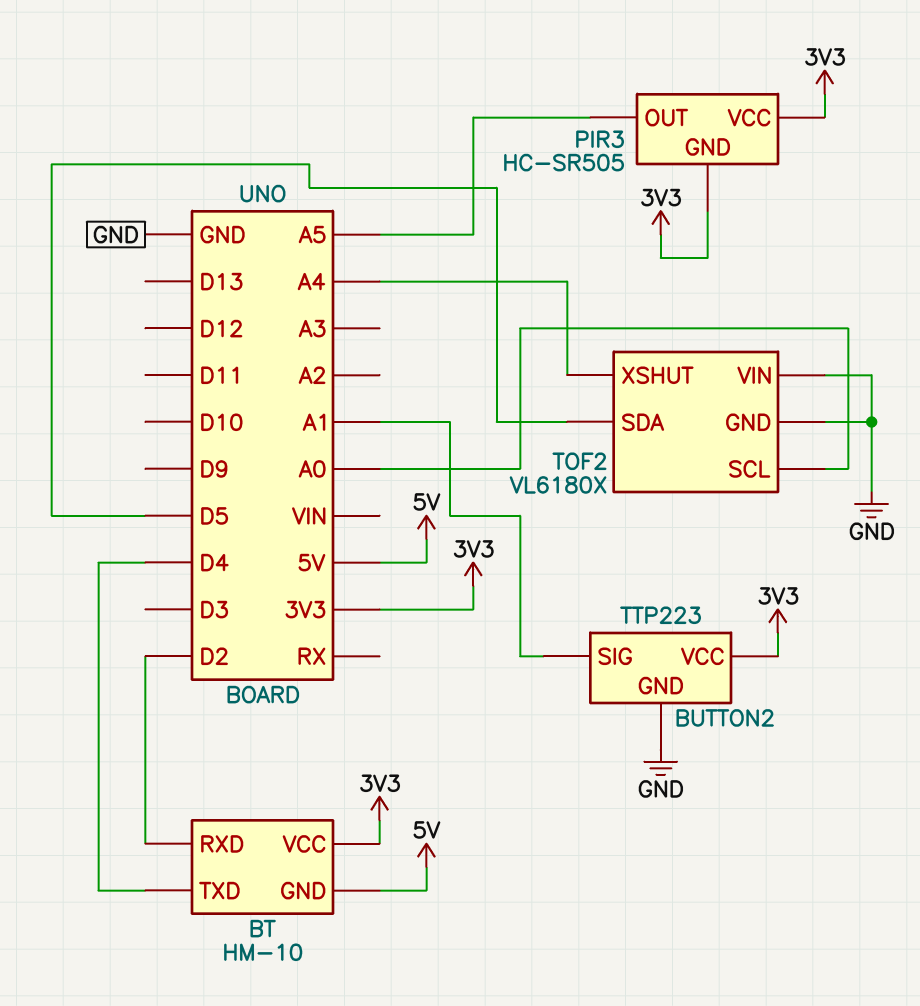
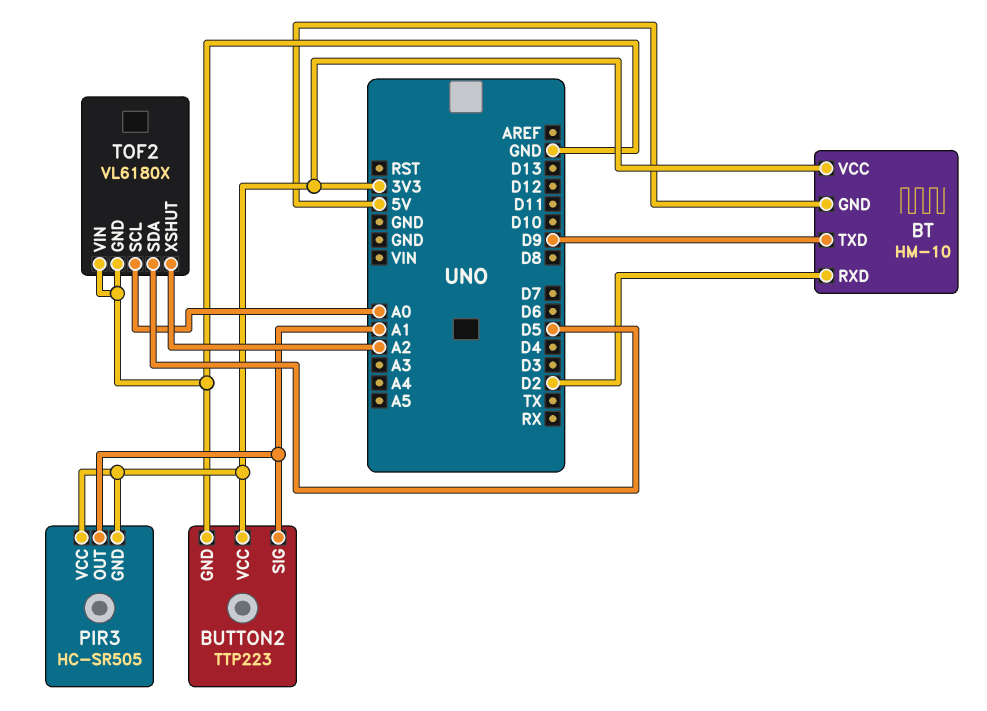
BT pin TXD: D4 -> D9
PIR3 pin OUT: A5 -> A1
TOF2 pin XSHUT: A4 -> A2

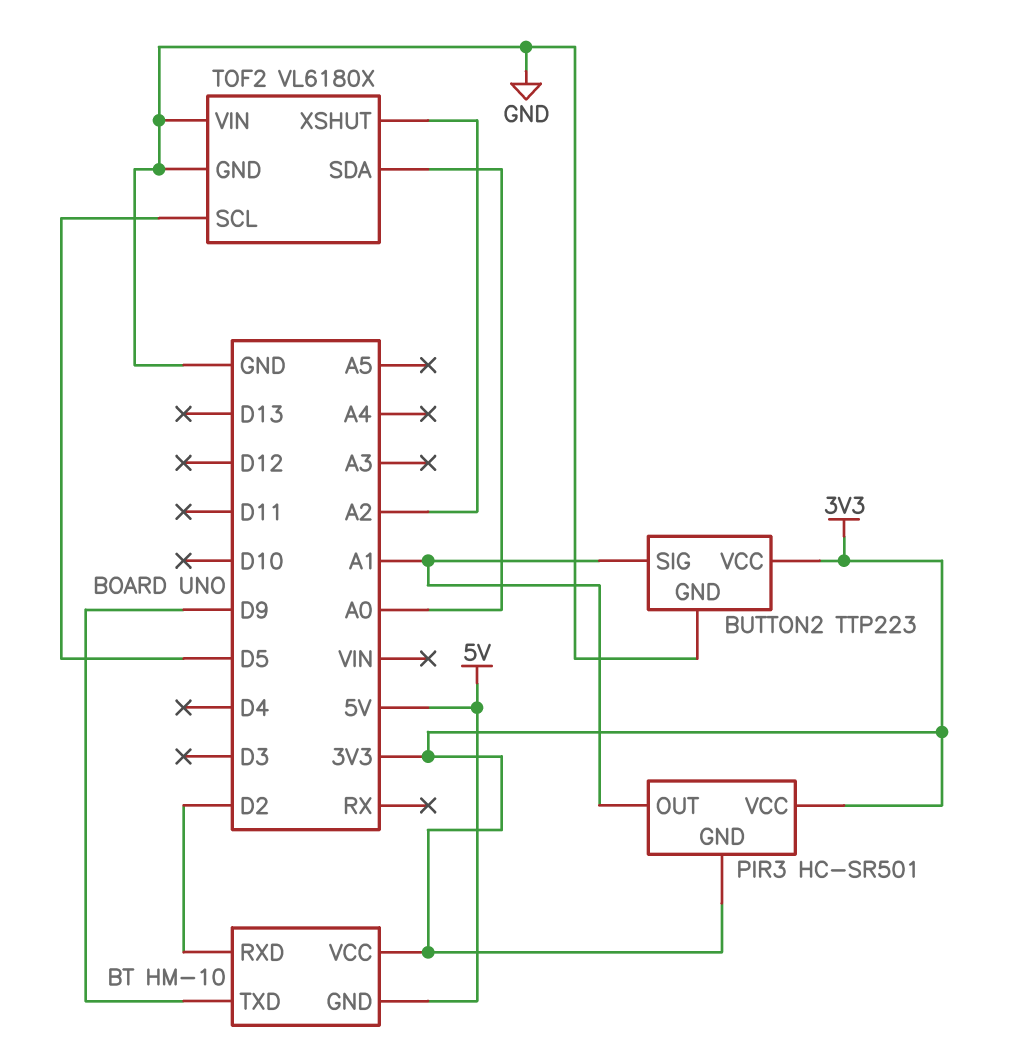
PIR3: HC-SR505 -> HC-SR501
TOF2 pin SCL: A0 -> D5
TOF2 pin SDA: D5 -> A0

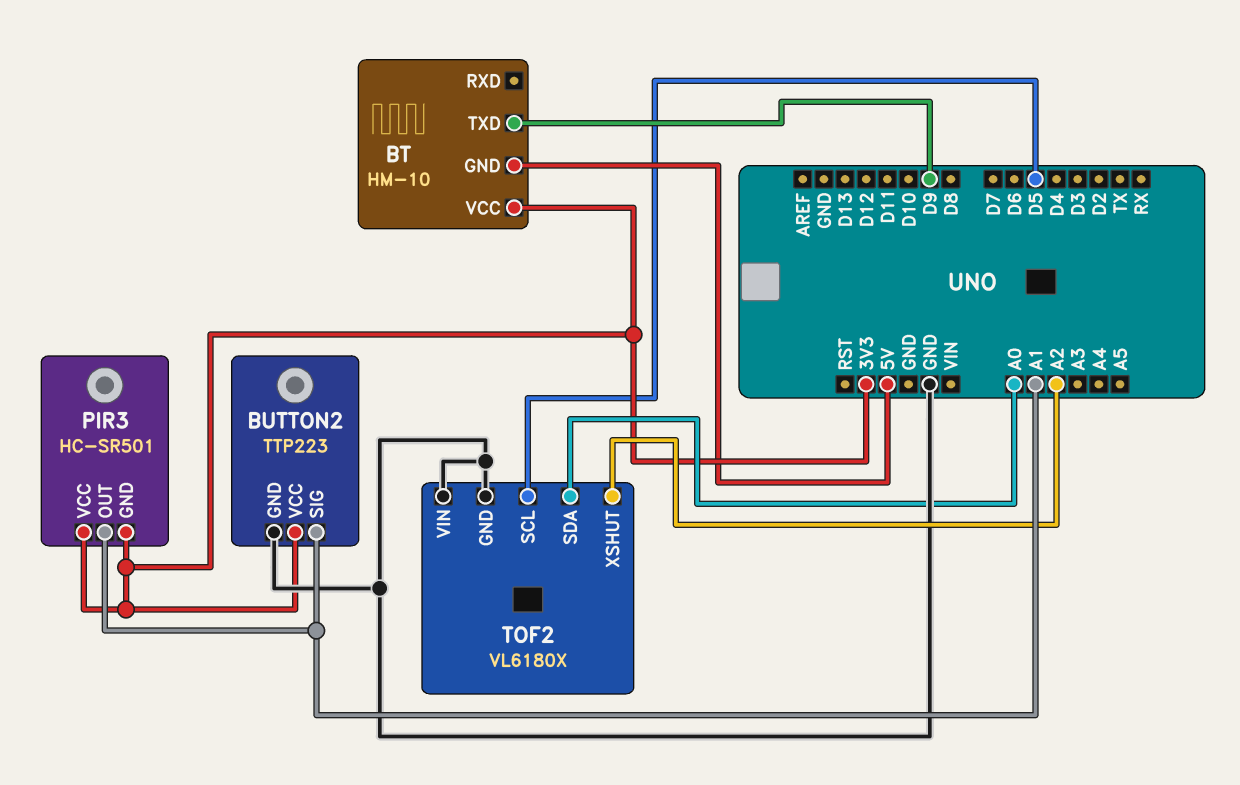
BT pin RXD: D2 -> none

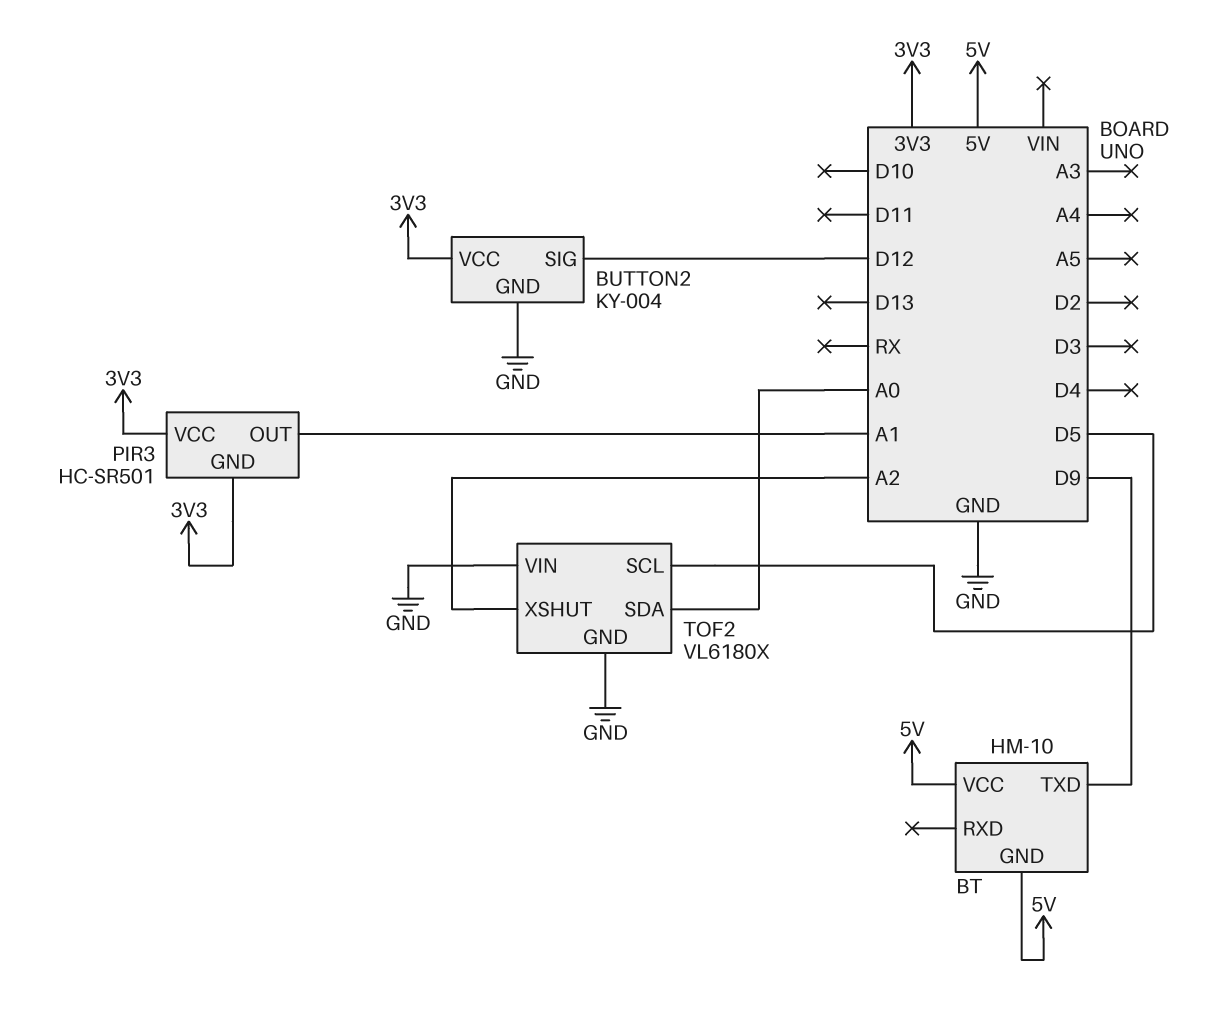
BT pin VCC: 3V3 -> 5V
BUTTON2: TTP223 -> KY-004
BUTTON2 pin SIG: A1 -> D12

